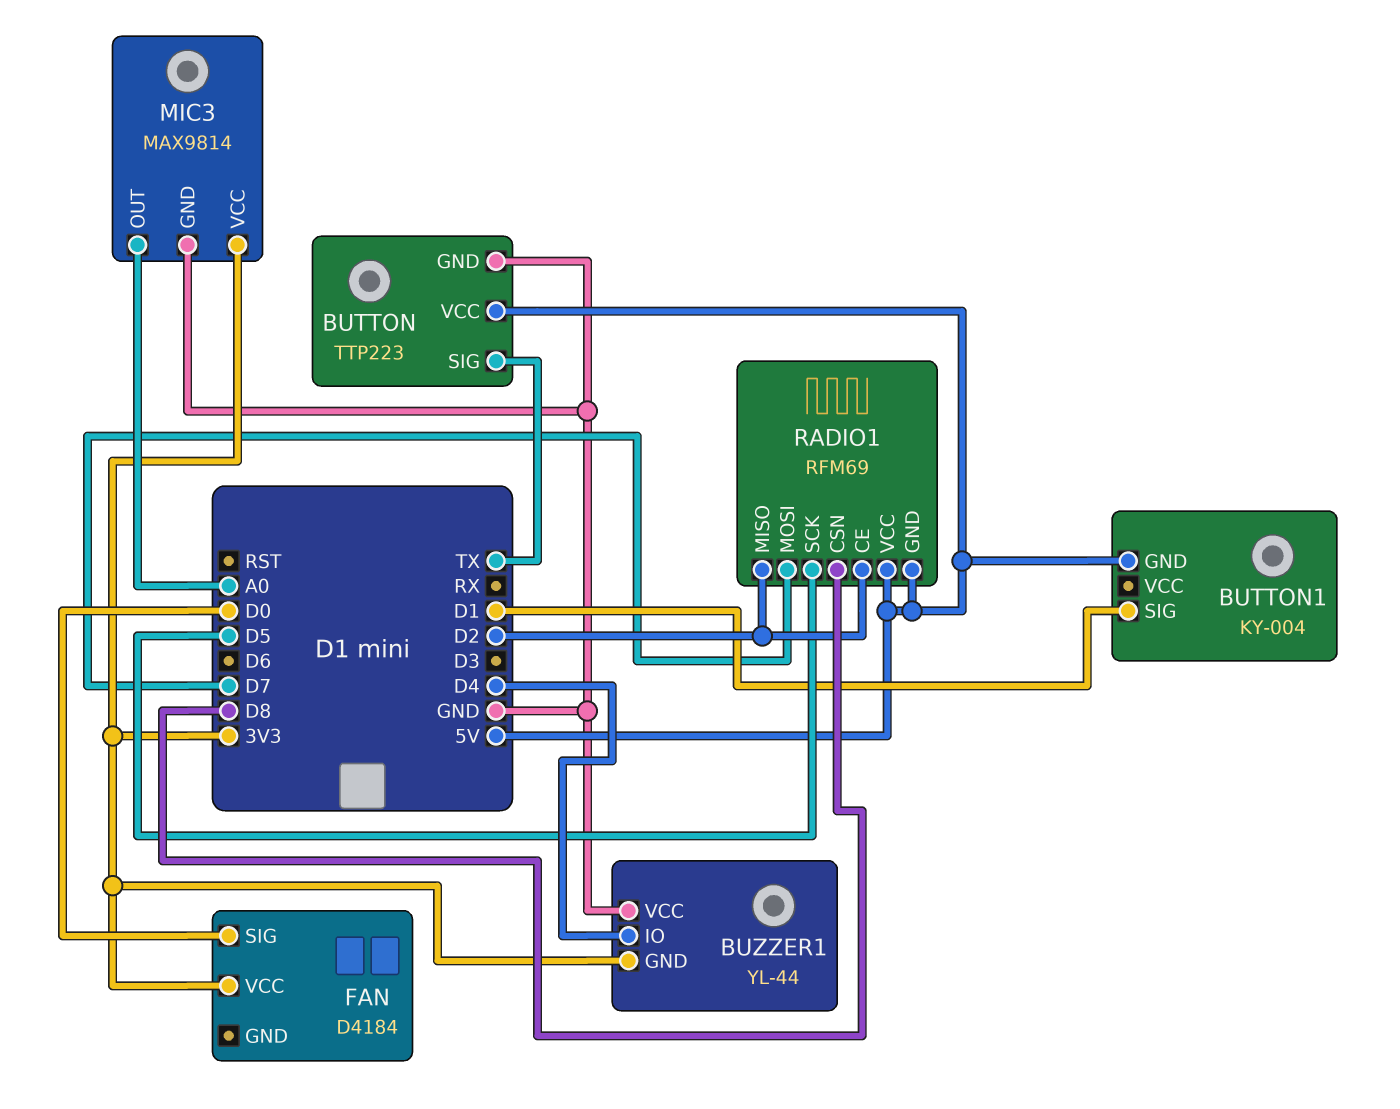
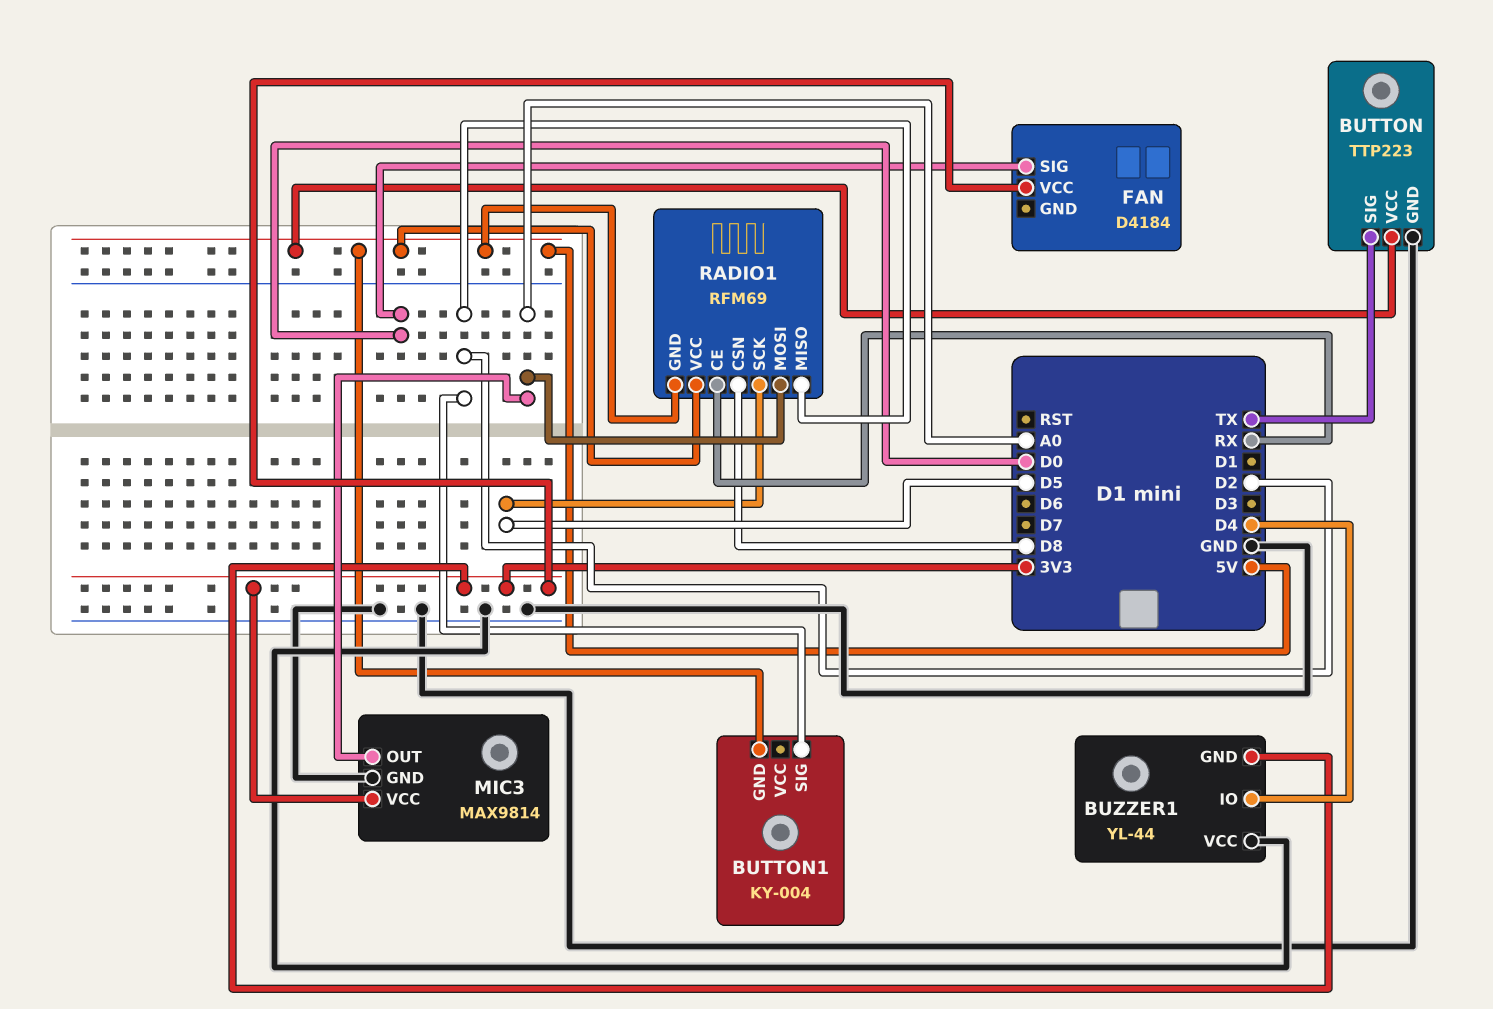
BUTTON1 pin SIG: D1 -> D2
RADIO1 pin CE: D2 -> RX
RADIO1 pin MOSI: D7 -> A0

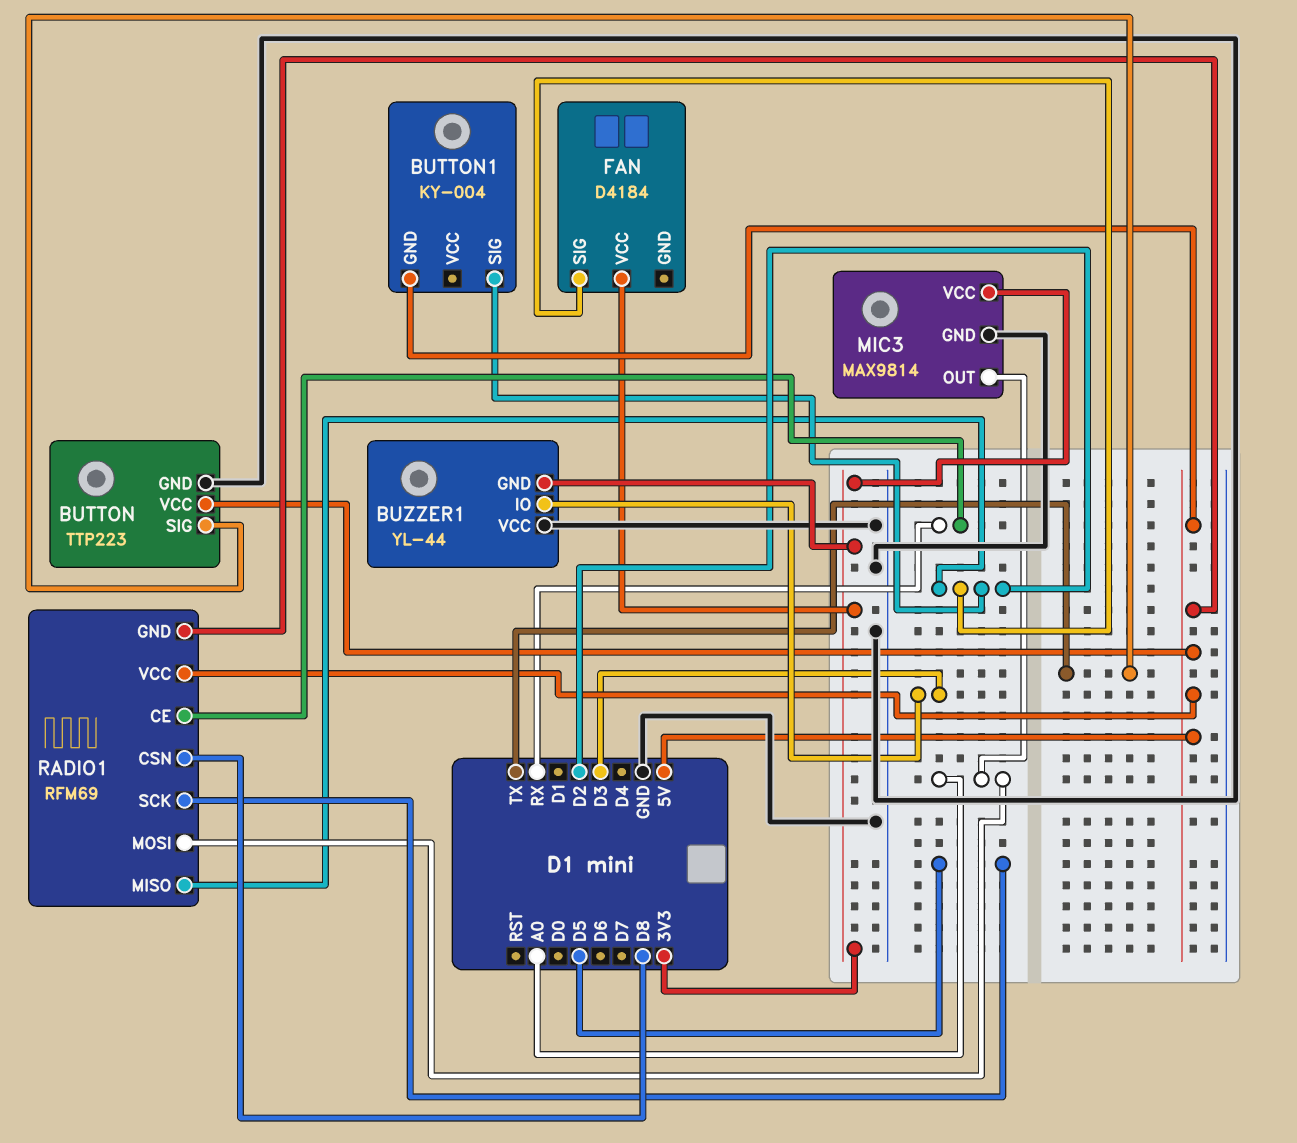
BUZZER1 pin IO: D4 -> D3
FAN pin SIG: D0 -> D2

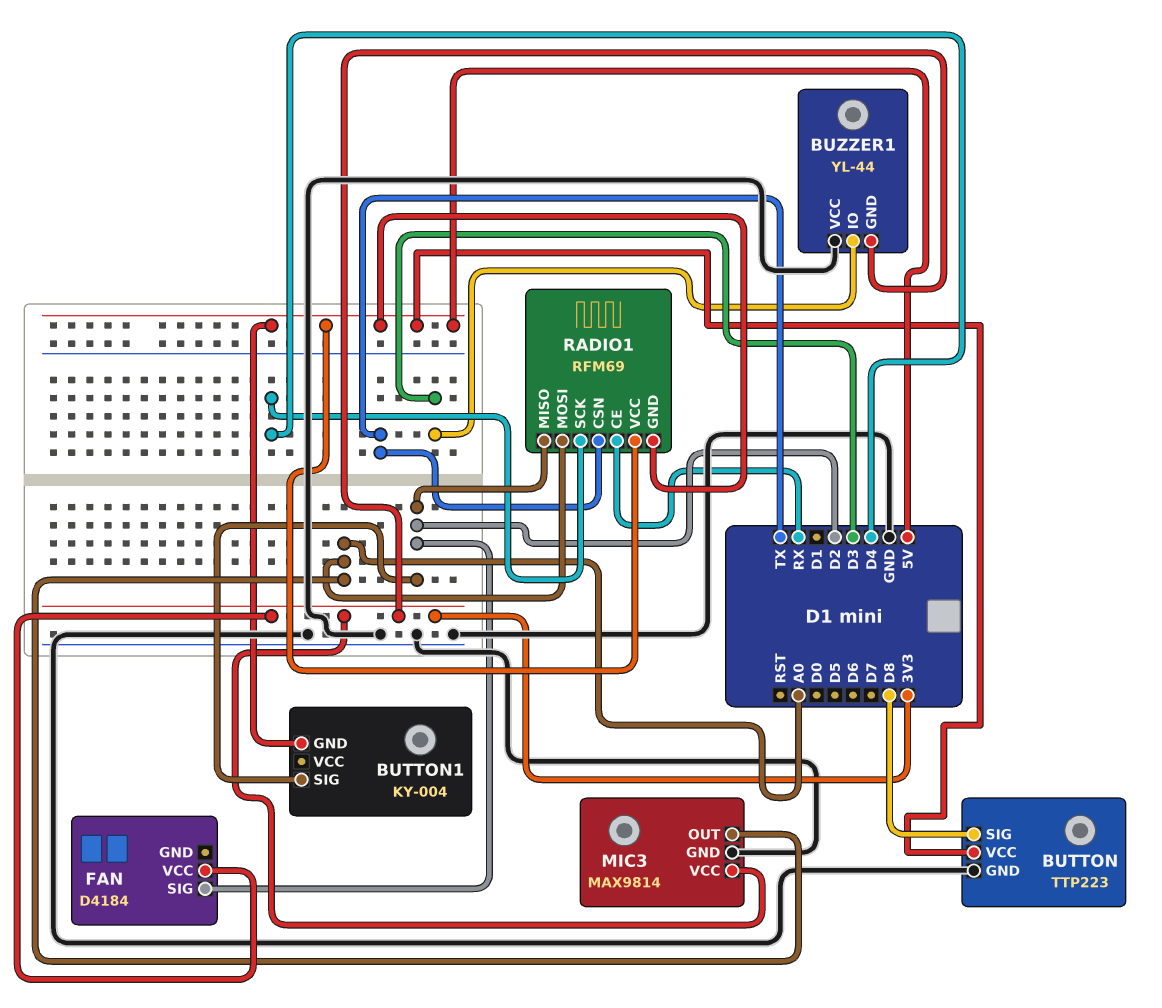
BUTTON pin SIG: TX -> D8
RADIO1 pin CSN: D8 -> TX
RADIO1 pin SCK: D5 -> D4

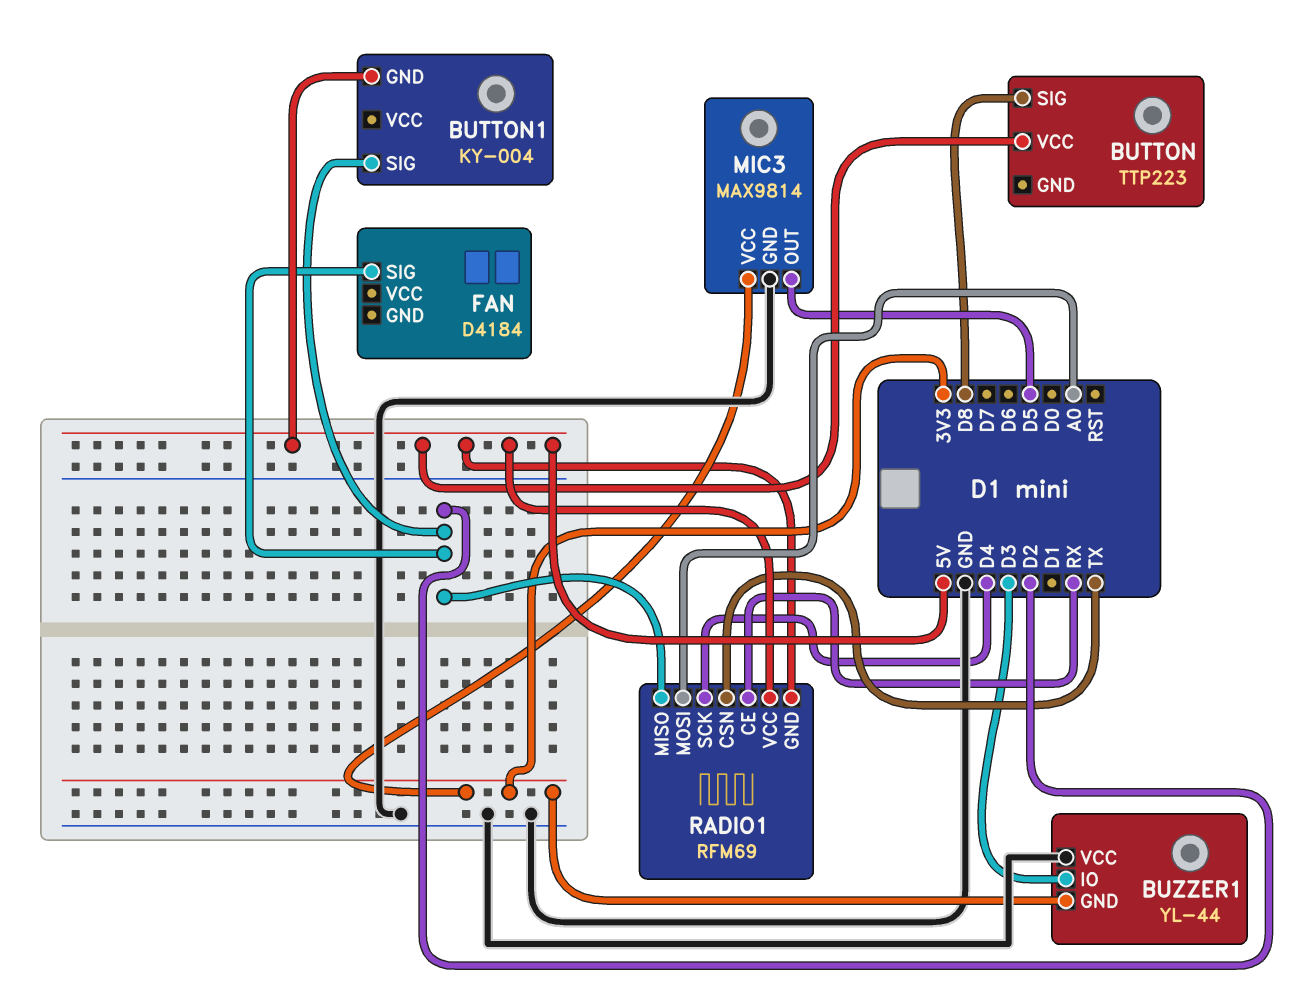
BUTTON pin GND: GND -> none
FAN pin VCC: 3V3 -> none
MIC3 pin OUT: A0 -> D5

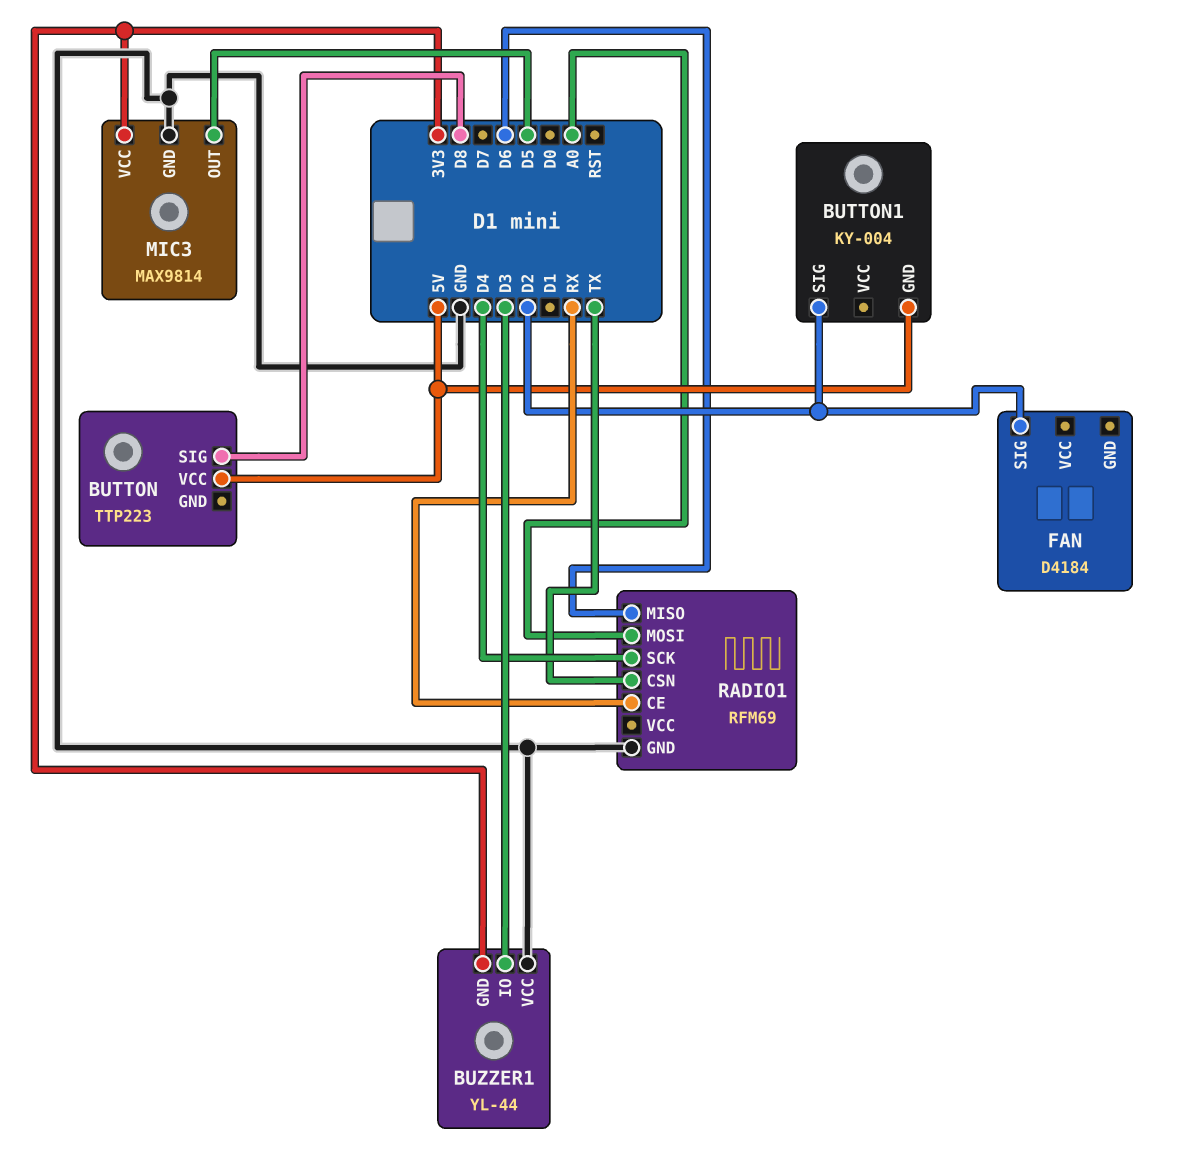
RADIO1 pin GND: 5V -> GND
RADIO1 pin MISO: D2 -> D6
RADIO1 pin VCC: 5V -> none

